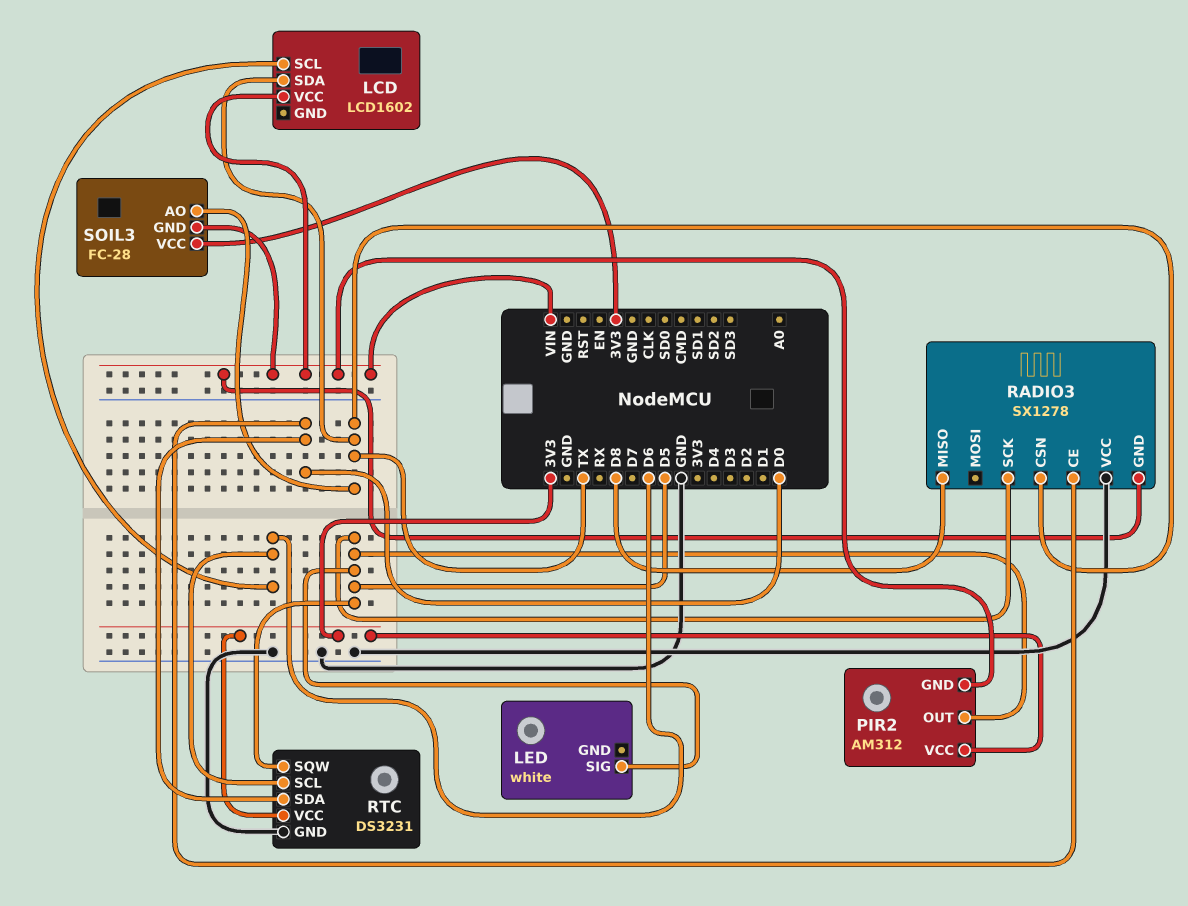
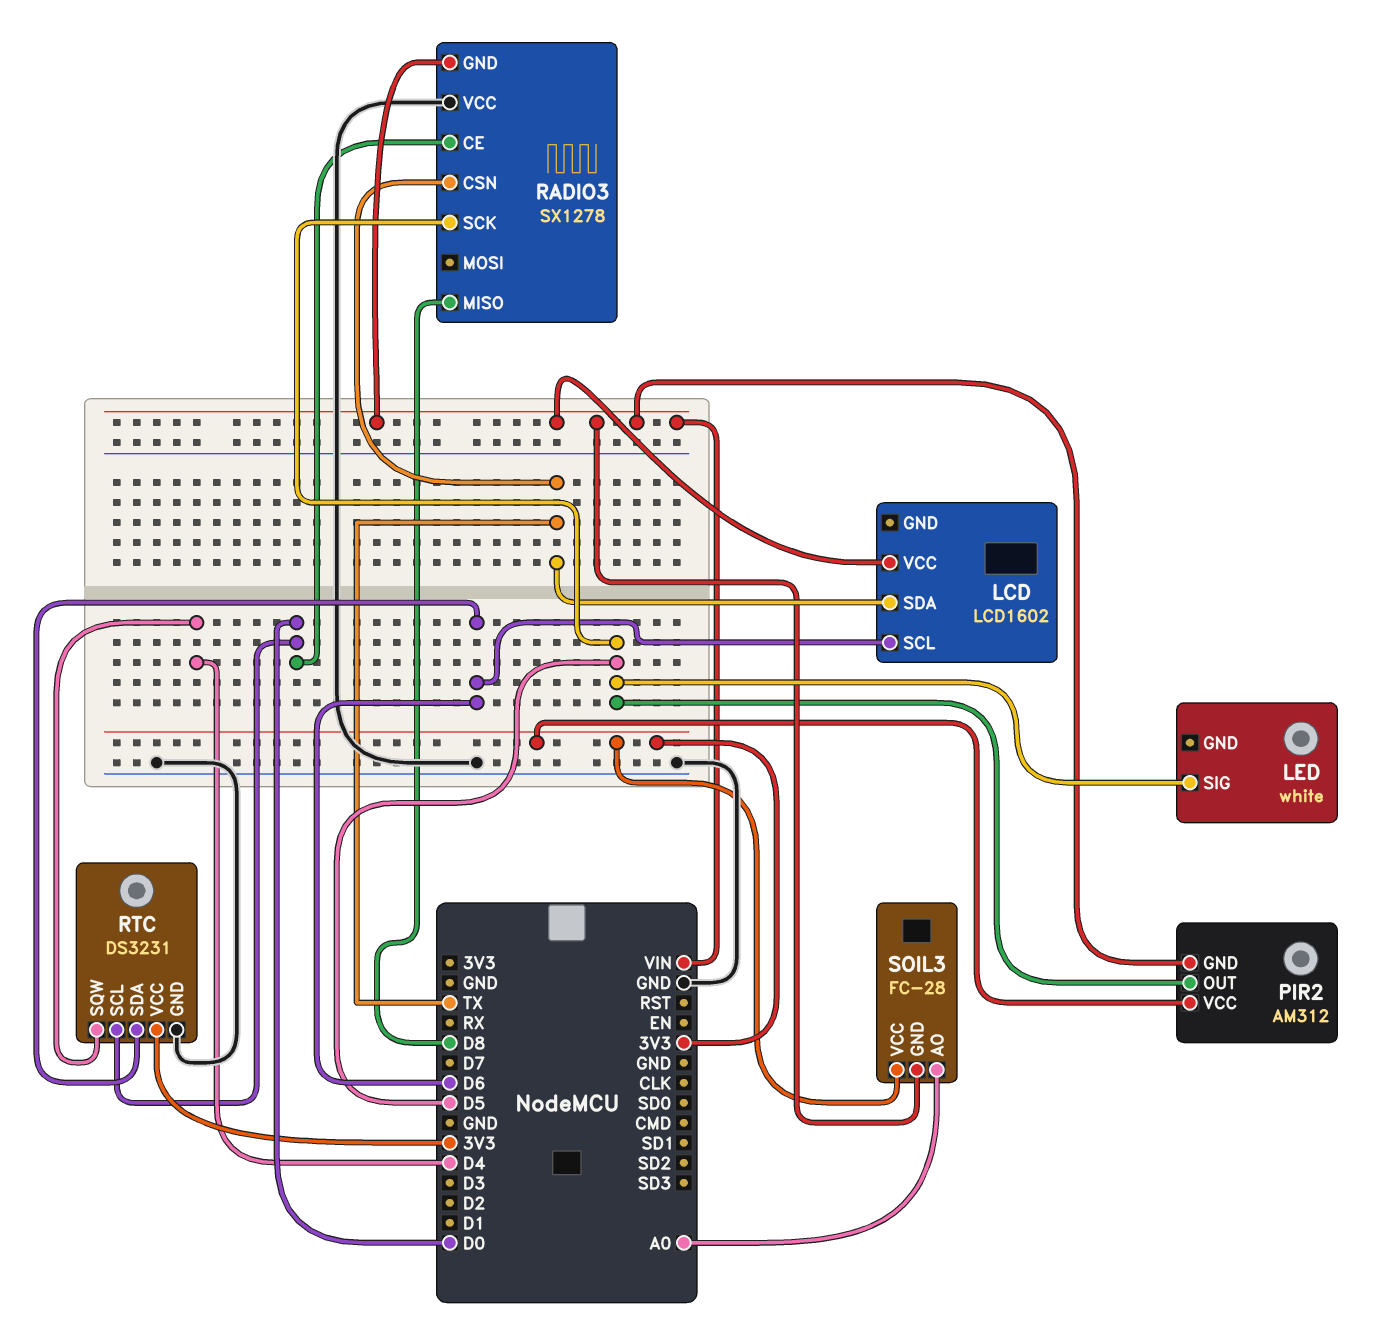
RTC pin SCL: D6 -> D0
RTC pin SDA: D0 -> D6
RTC pin SQW: D5 -> D4
SOIL3 pin AO: TX -> A0

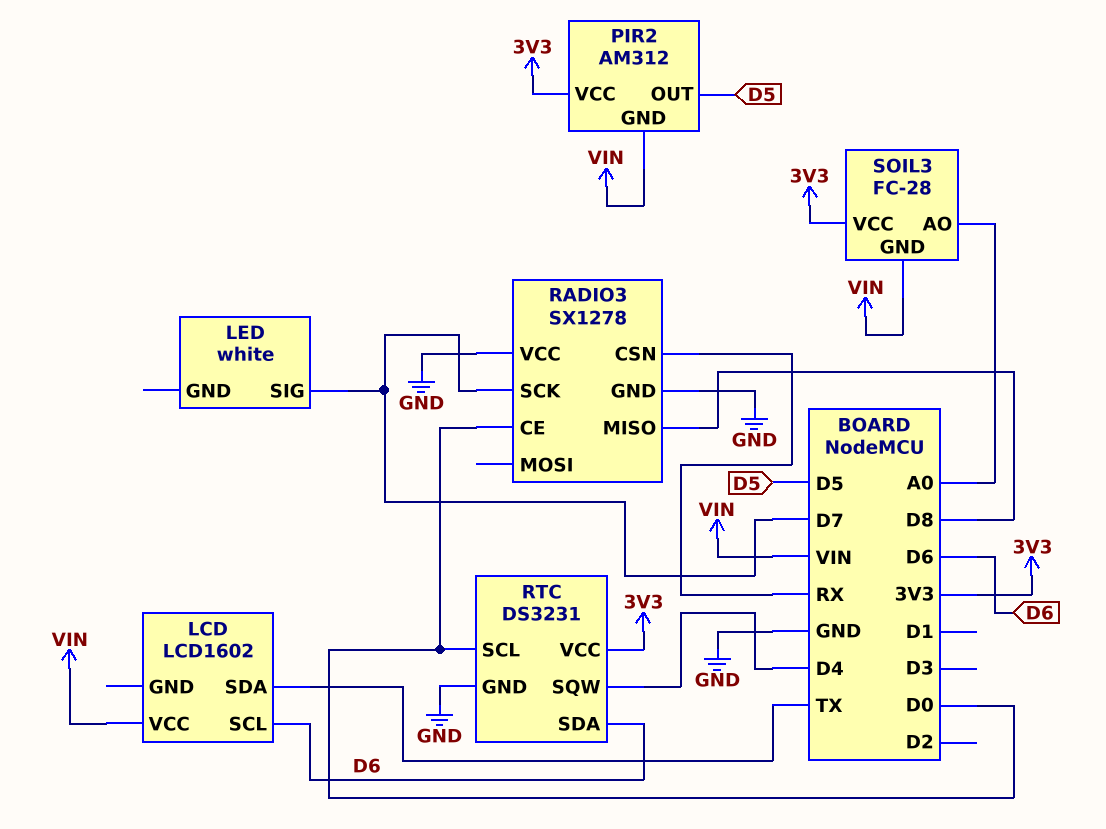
LED pin SIG: D5 -> D7
RADIO3 pin CSN: TX -> RX
RADIO3 pin GND: VIN -> GND
RADIO3 pin SCK: D5 -> D7

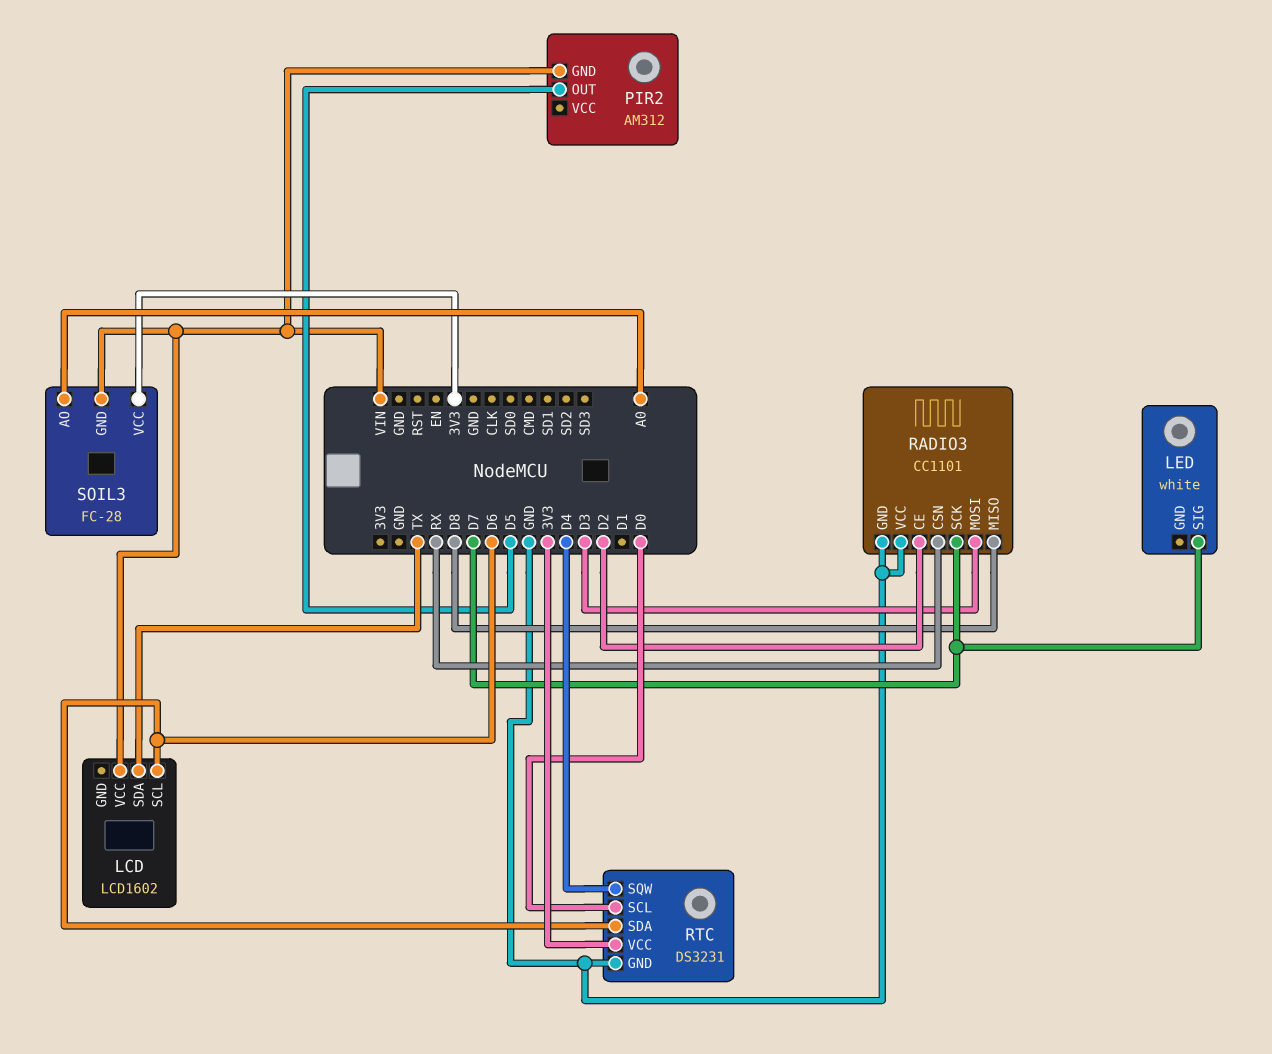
PIR2 pin VCC: 3V3 -> none
RADIO3: SX1278 -> CC1101
RADIO3 pin CE: D0 -> D2
RADIO3 pin MOSI: none -> D3

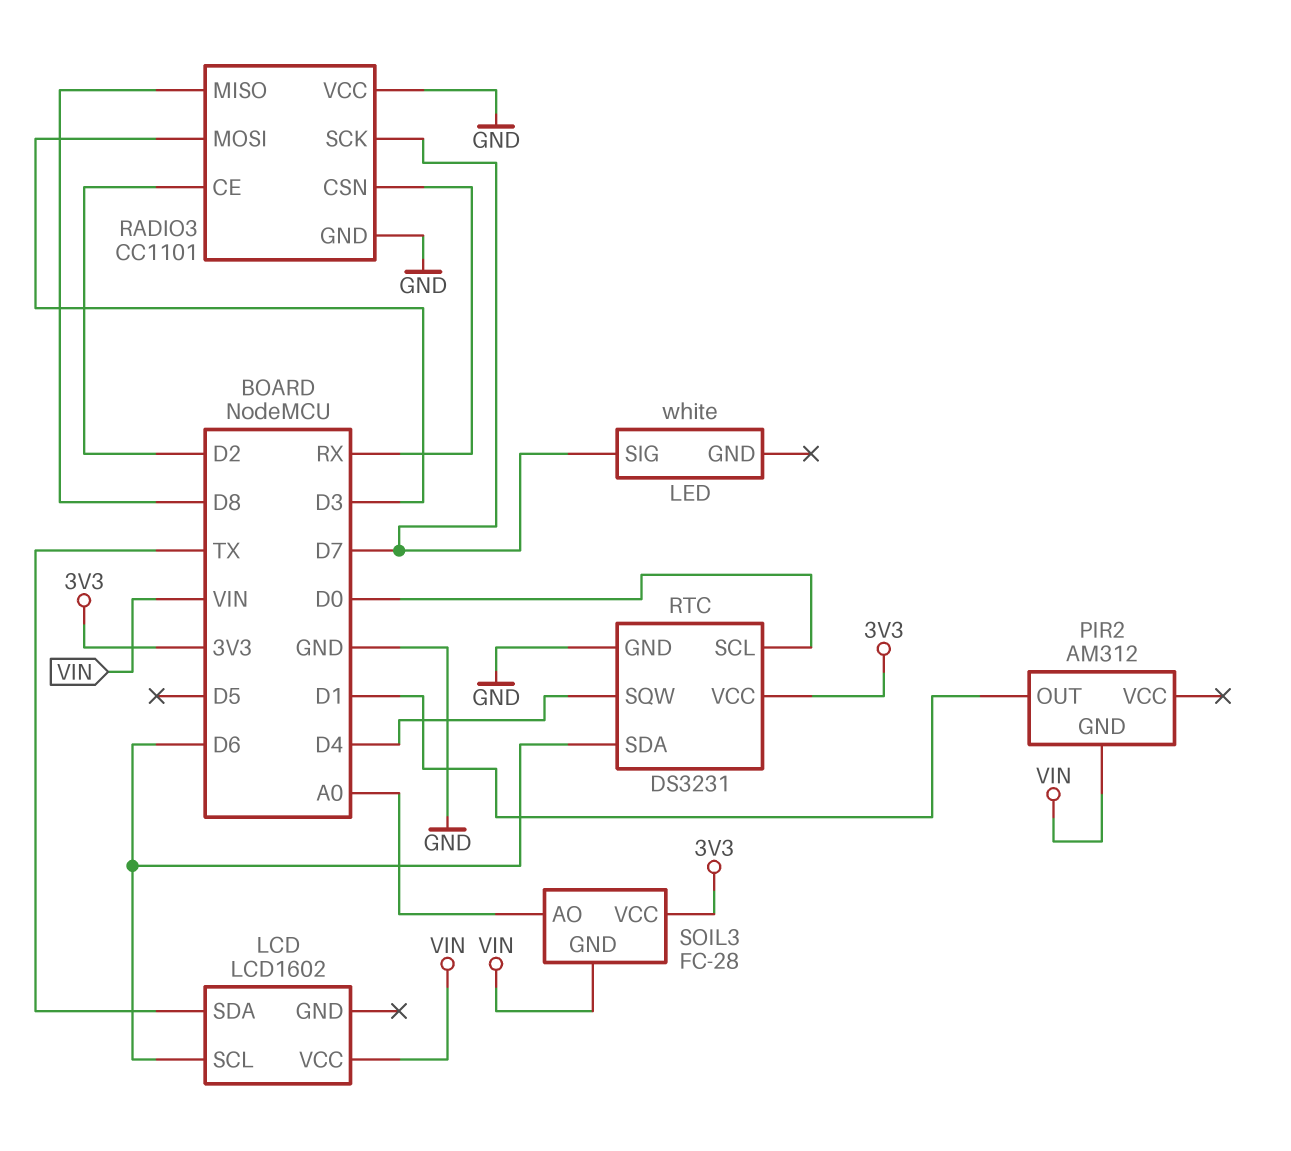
PIR2 pin OUT: D5 -> D1

